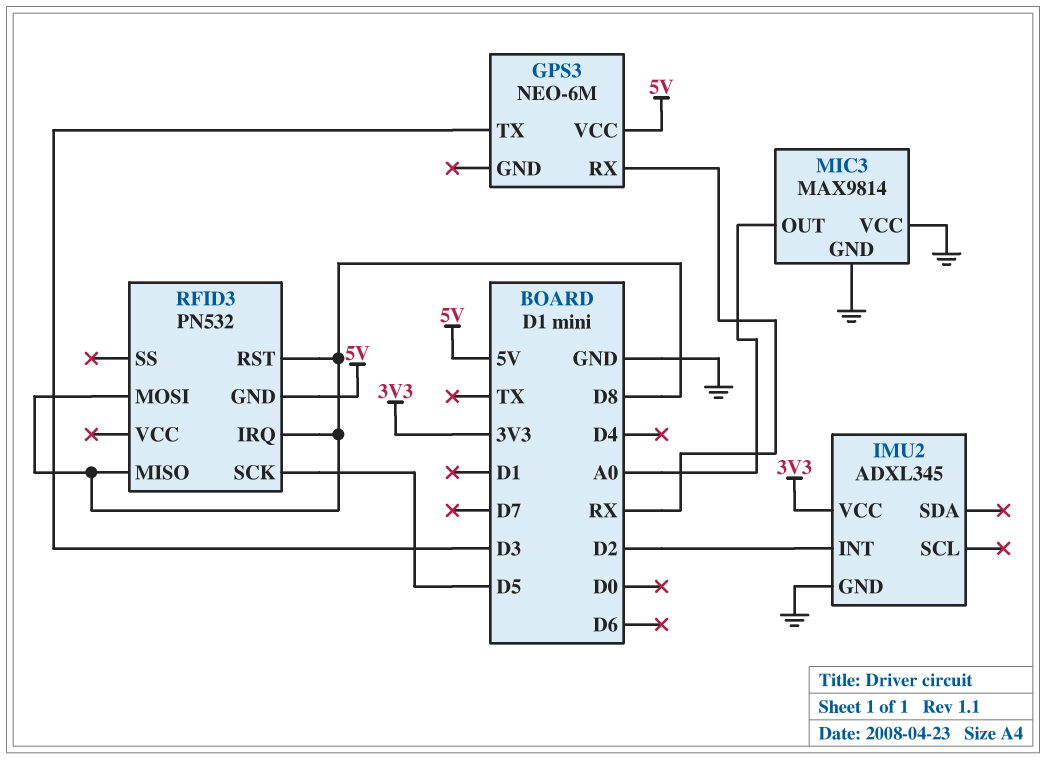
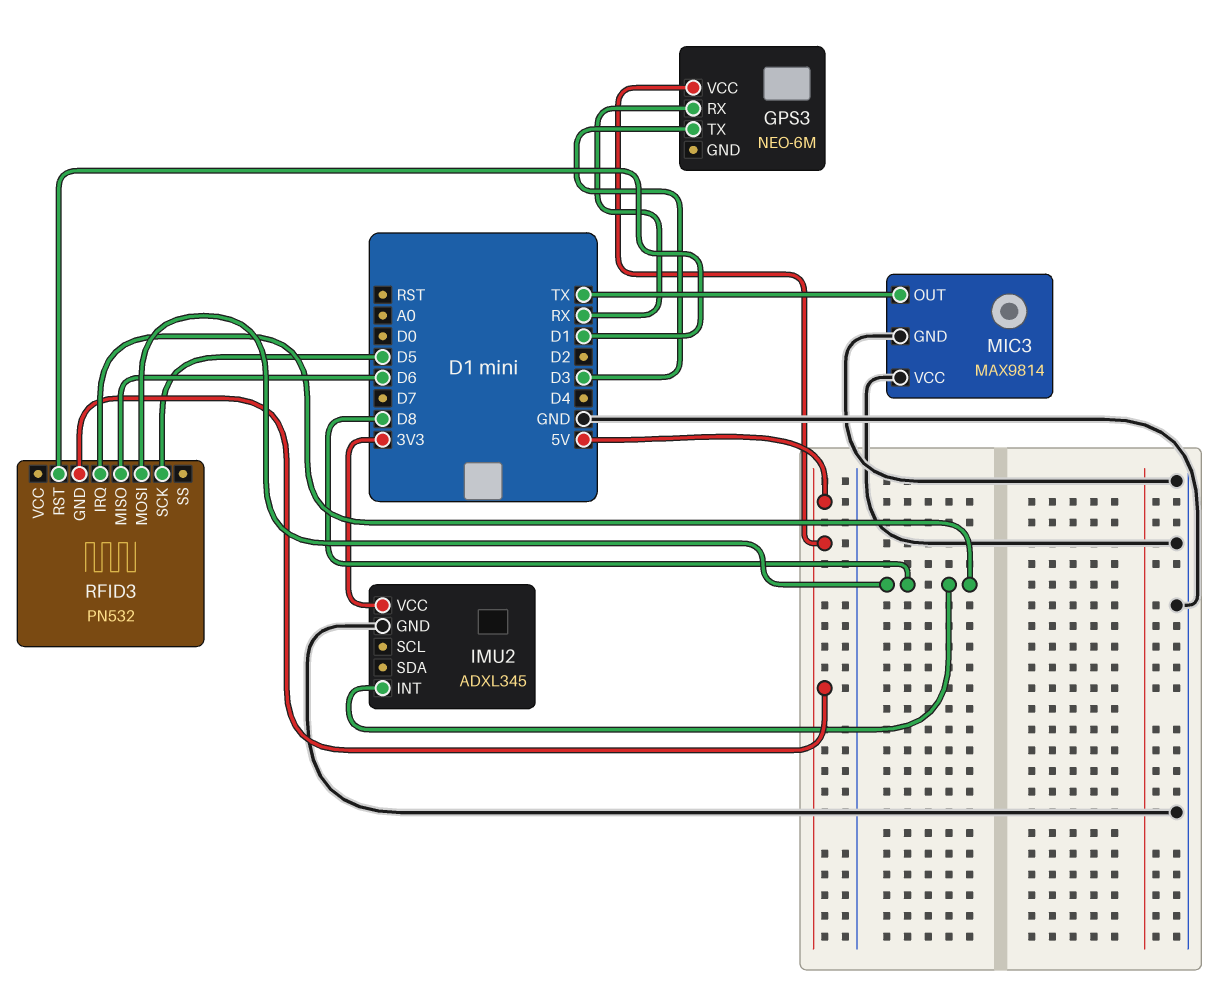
IMU2 pin INT: D2 -> D8
MIC3 pin OUT: A0 -> TX
RFID3 pin MISO: D8 -> D6
RFID3 pin RST: D8 -> D1

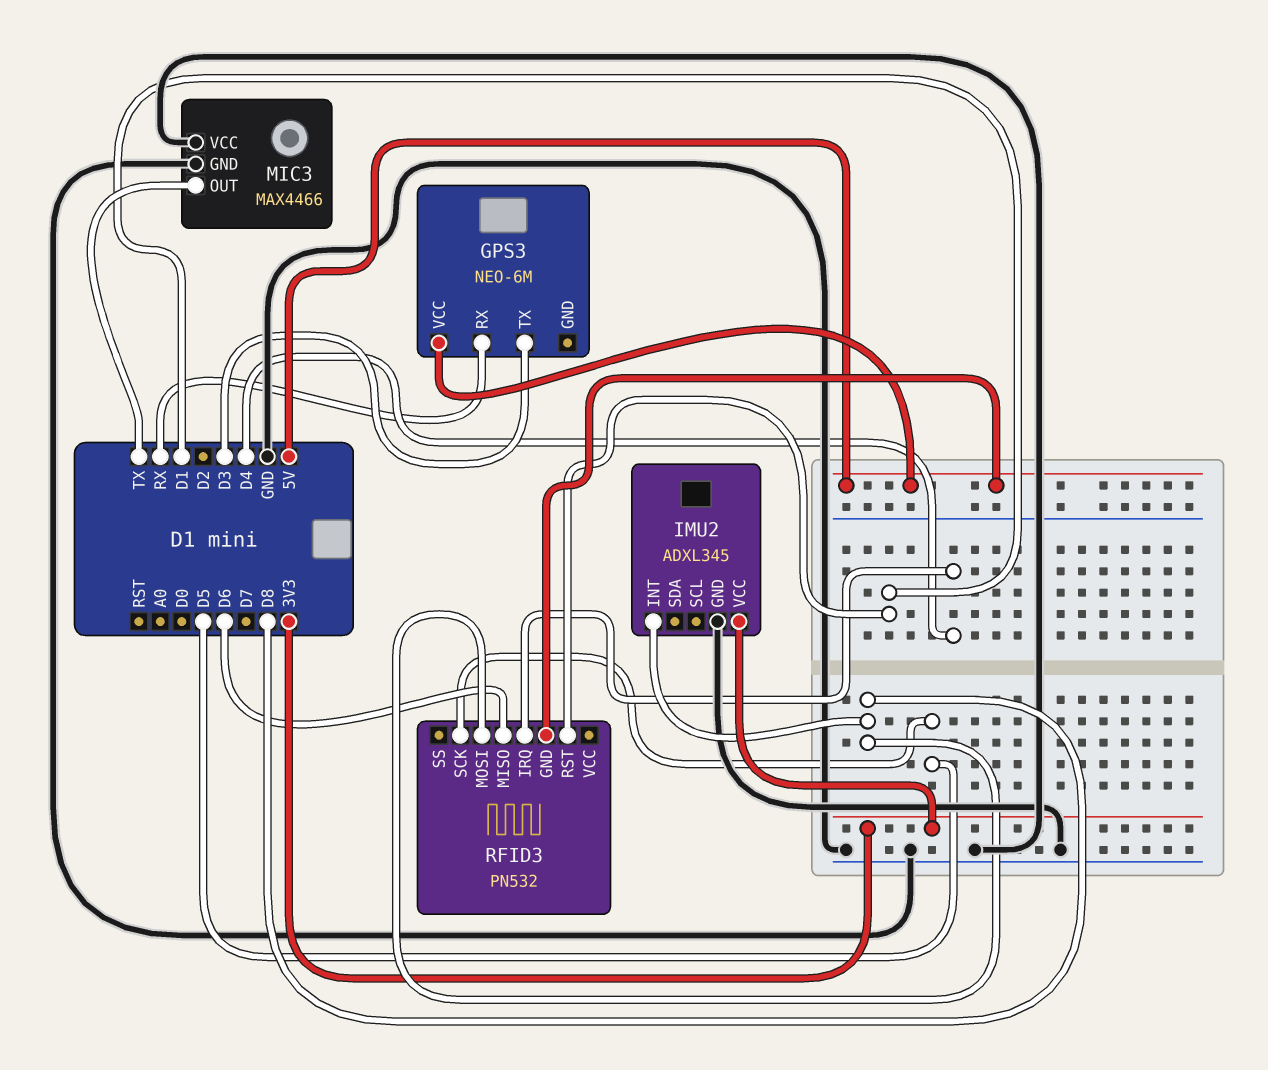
MIC3: MAX9814 -> MAX4466
RFID3 pin IRQ: D8 -> D4

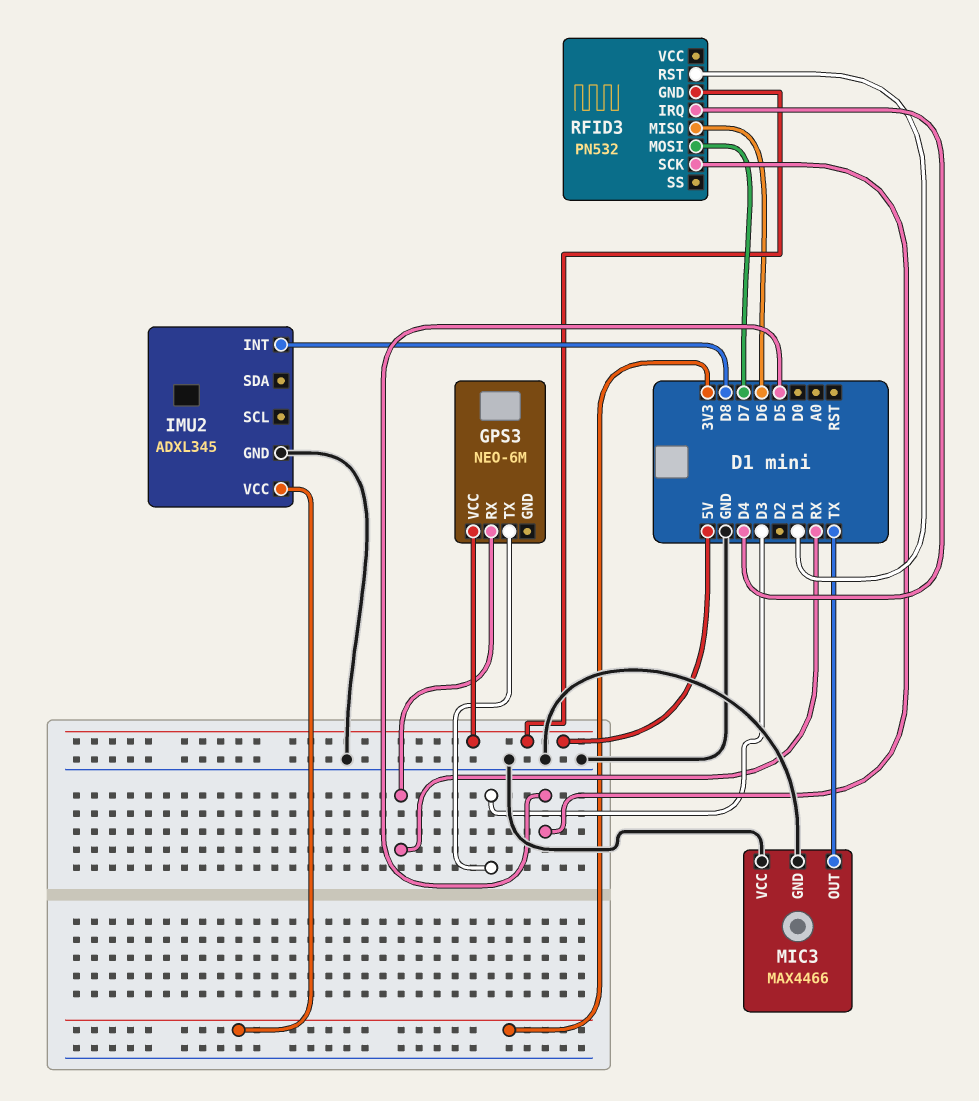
RFID3 pin MOSI: D8 -> D7

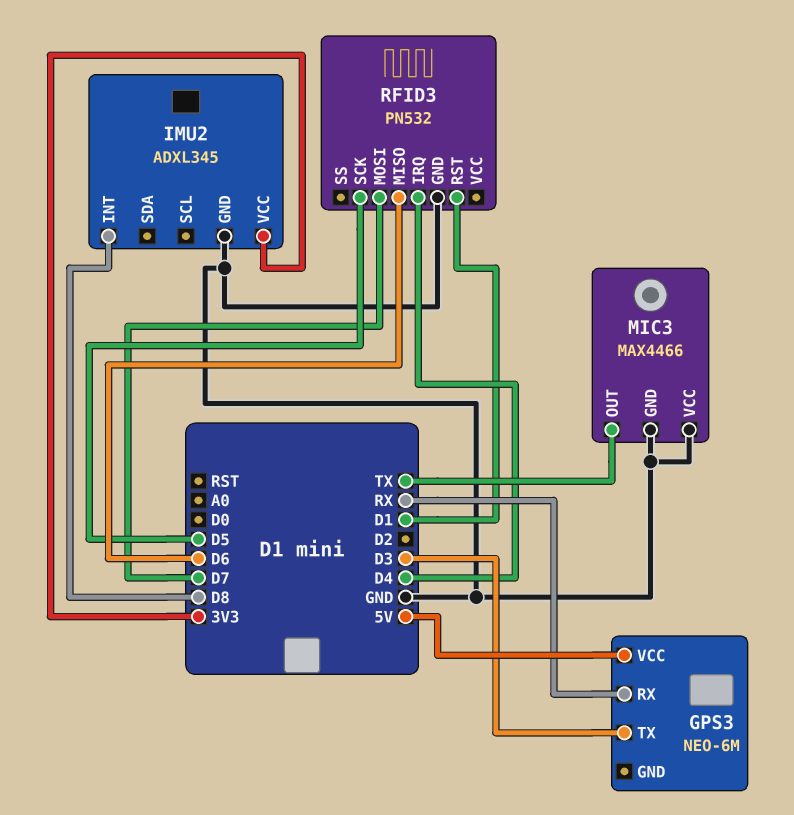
RFID3 pin GND: 5V -> GND

